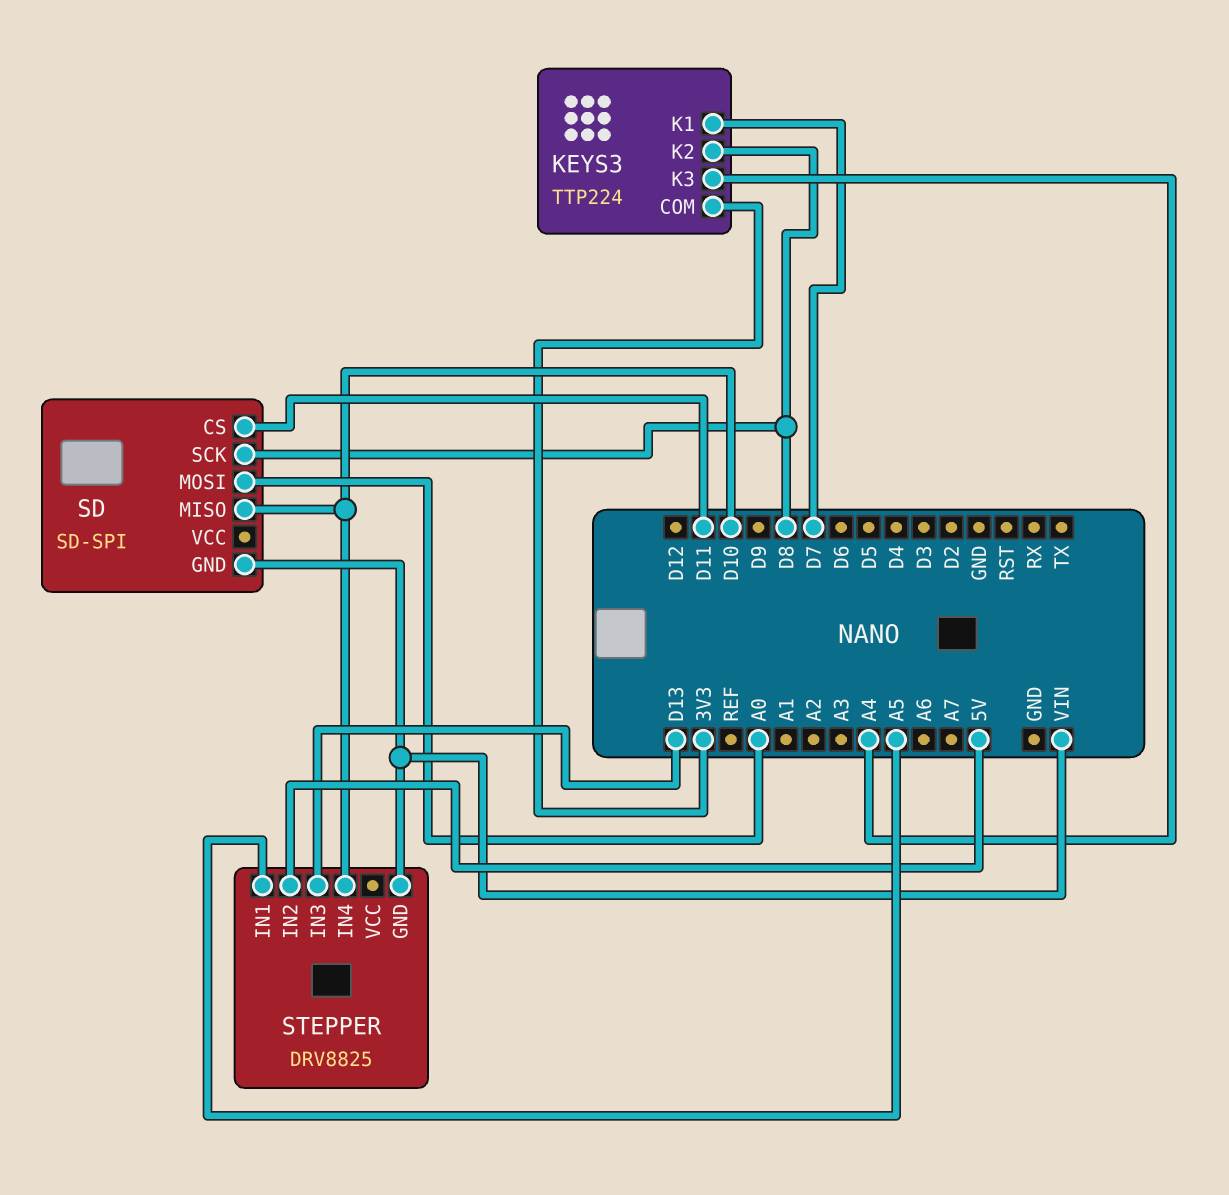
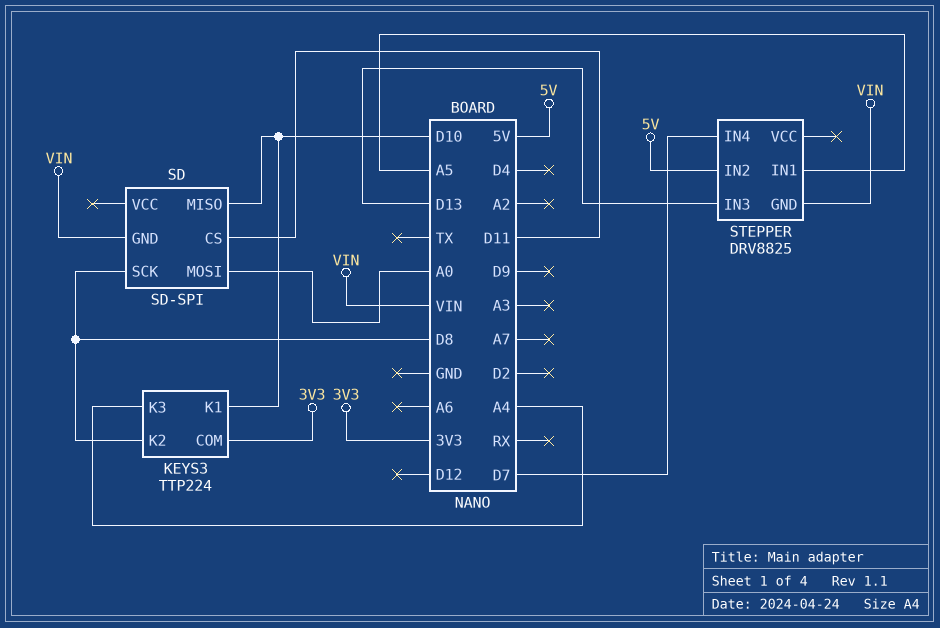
KEYS3 pin K1: D7 -> D10
STEPPER pin IN4: D10 -> D7

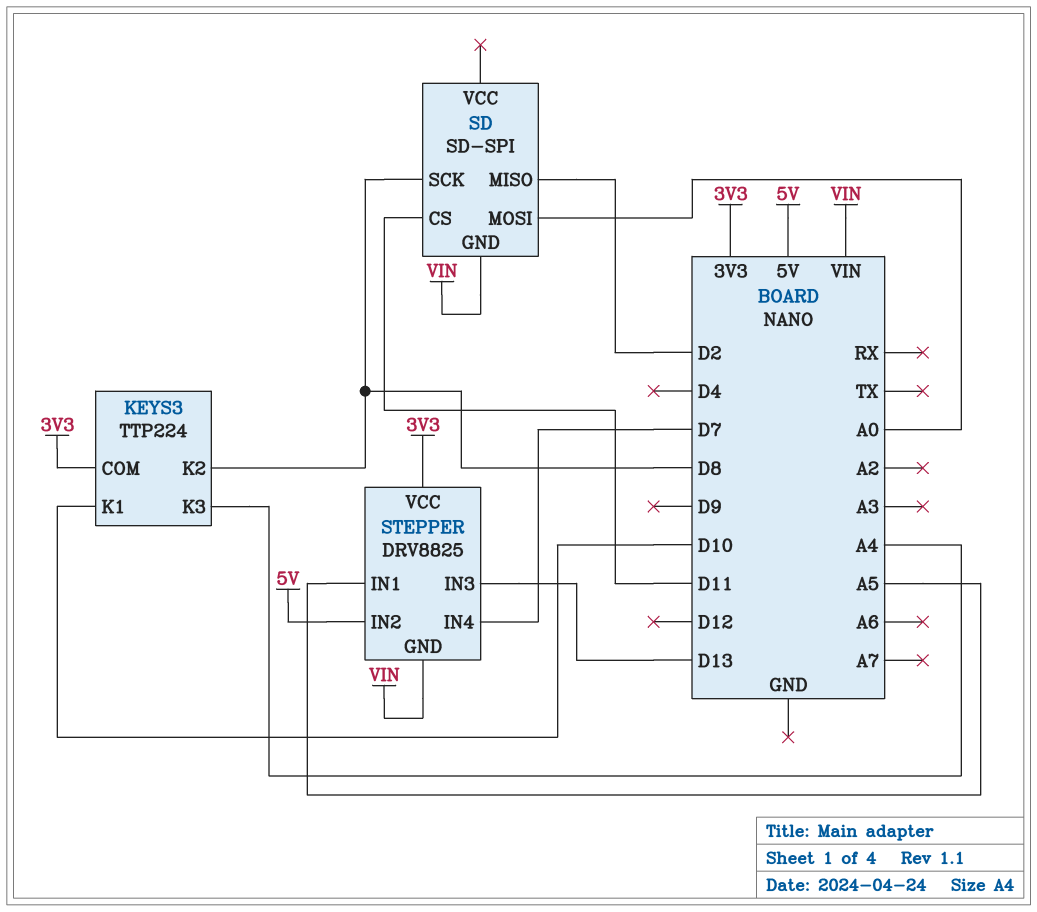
SD pin MISO: D10 -> D2
STEPPER pin VCC: none -> 3V3

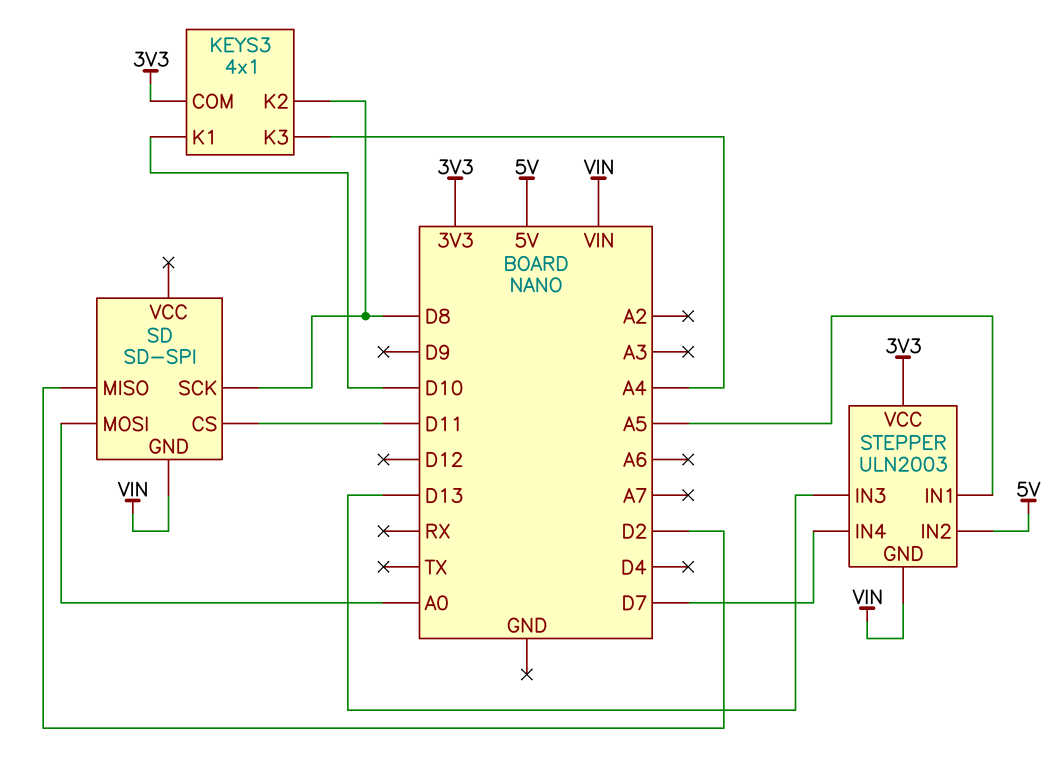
KEYS3: TTP224 -> 4x1
STEPPER: DRV8825 -> ULN2003

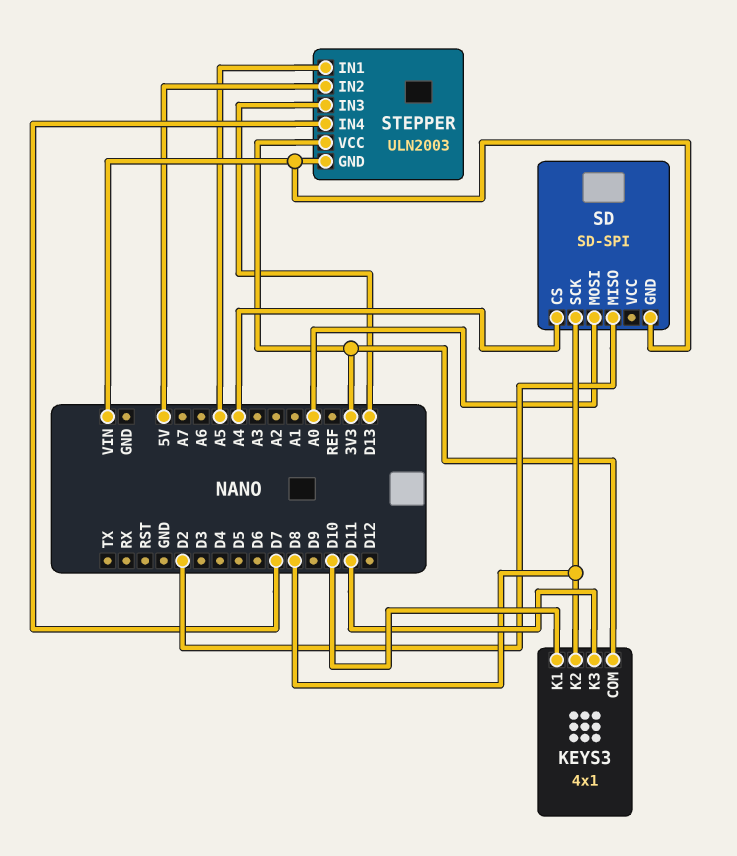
KEYS3 pin K3: A4 -> D11
SD pin CS: D11 -> A4

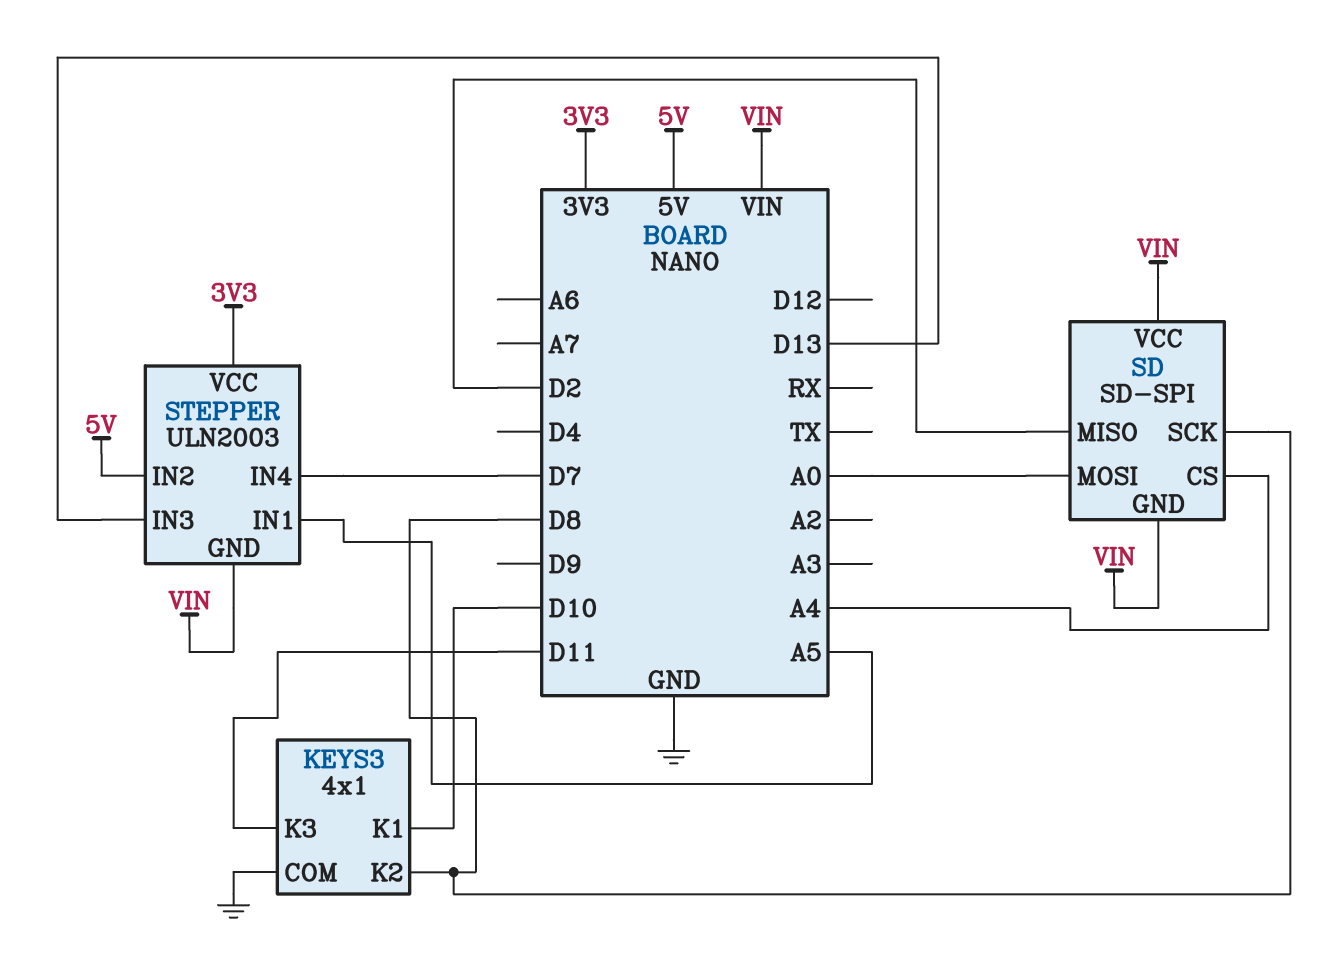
KEYS3 pin COM: 3V3 -> GND
SD pin VCC: none -> VIN

